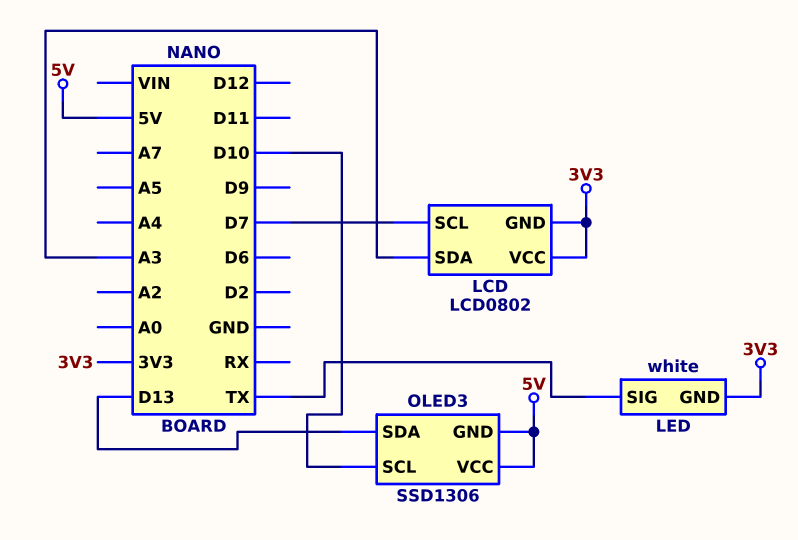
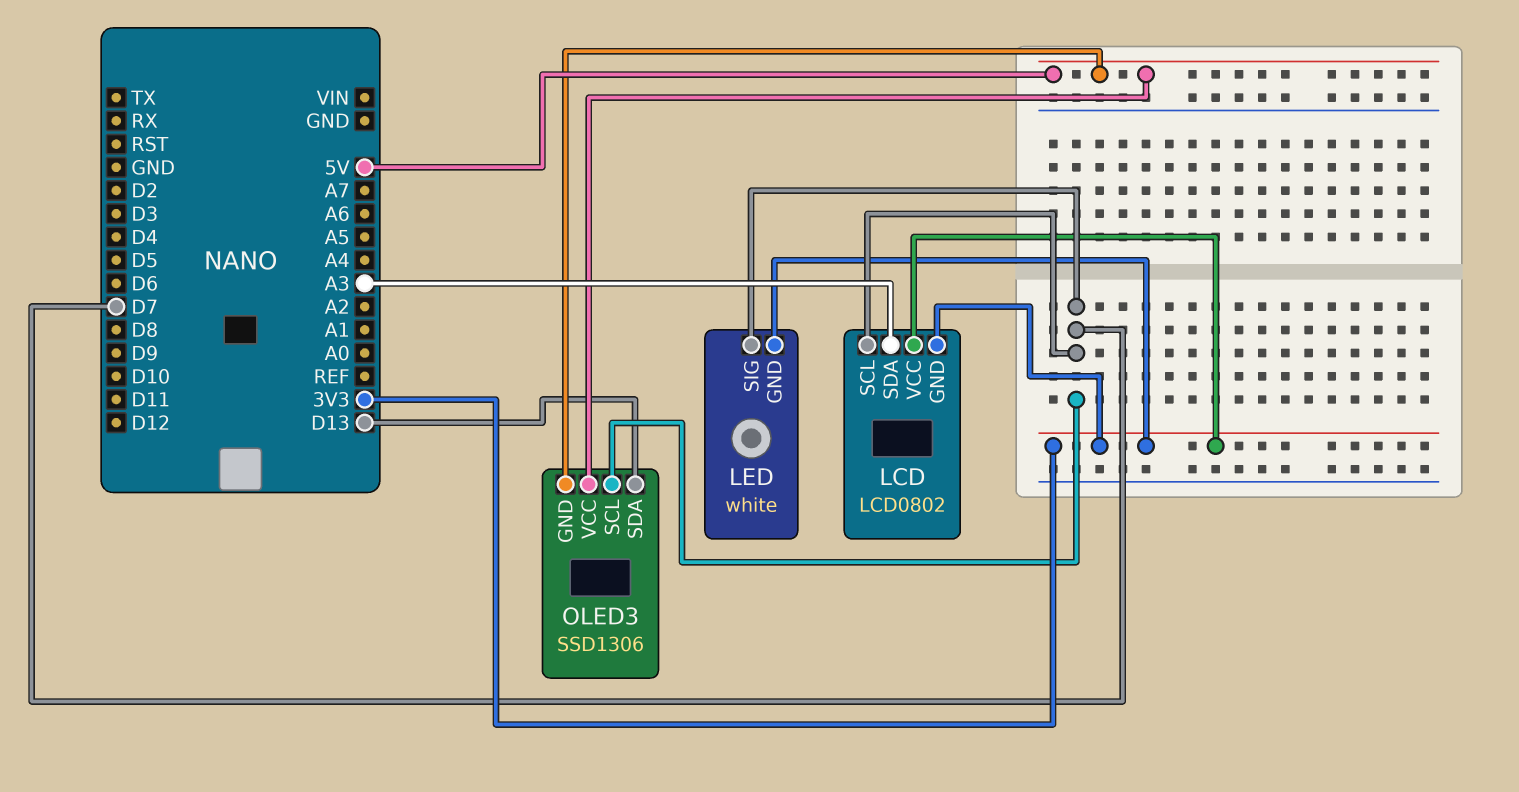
LED pin SIG: TX -> D7
OLED3 pin SCL: D10 -> D7

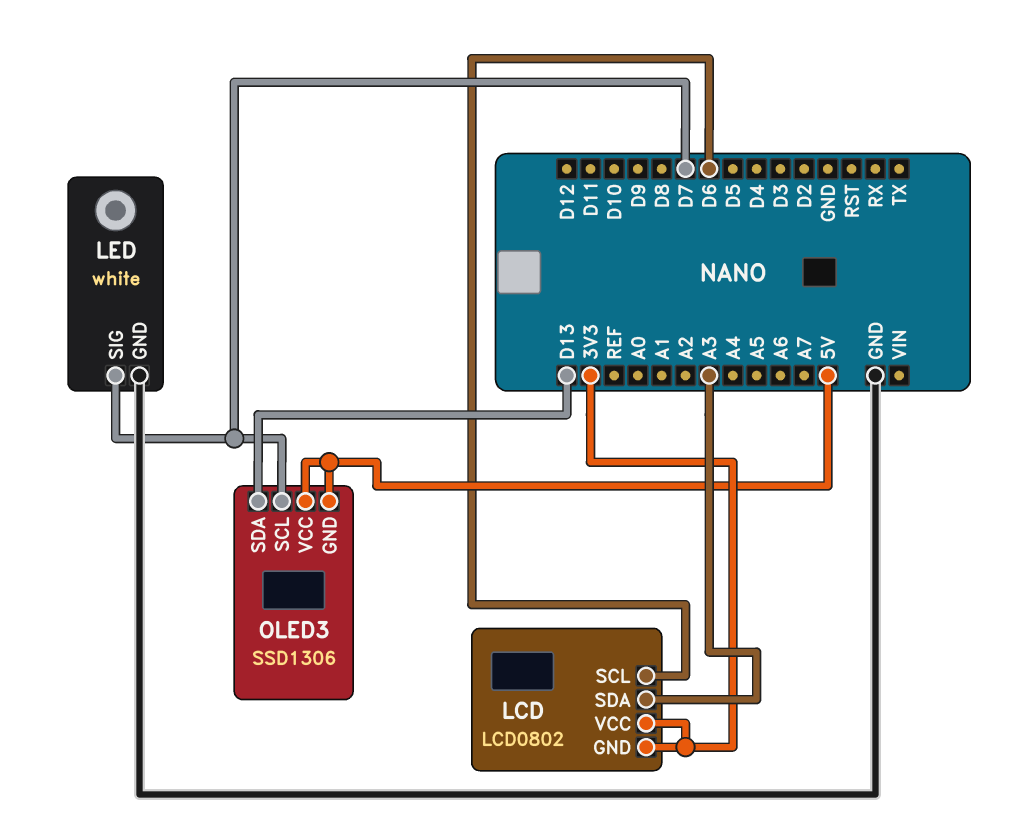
LCD pin SCL: D7 -> D6
LED pin GND: 3V3 -> GND

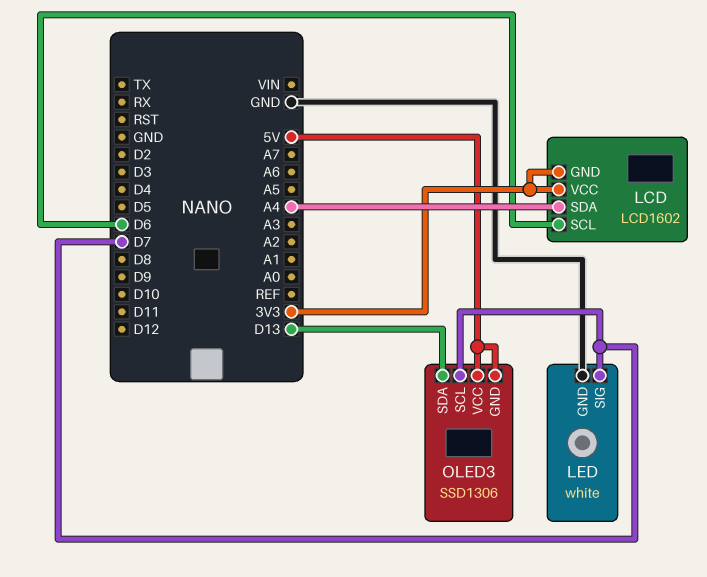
LCD: LCD0802 -> LCD1602
LCD pin SDA: A3 -> A4

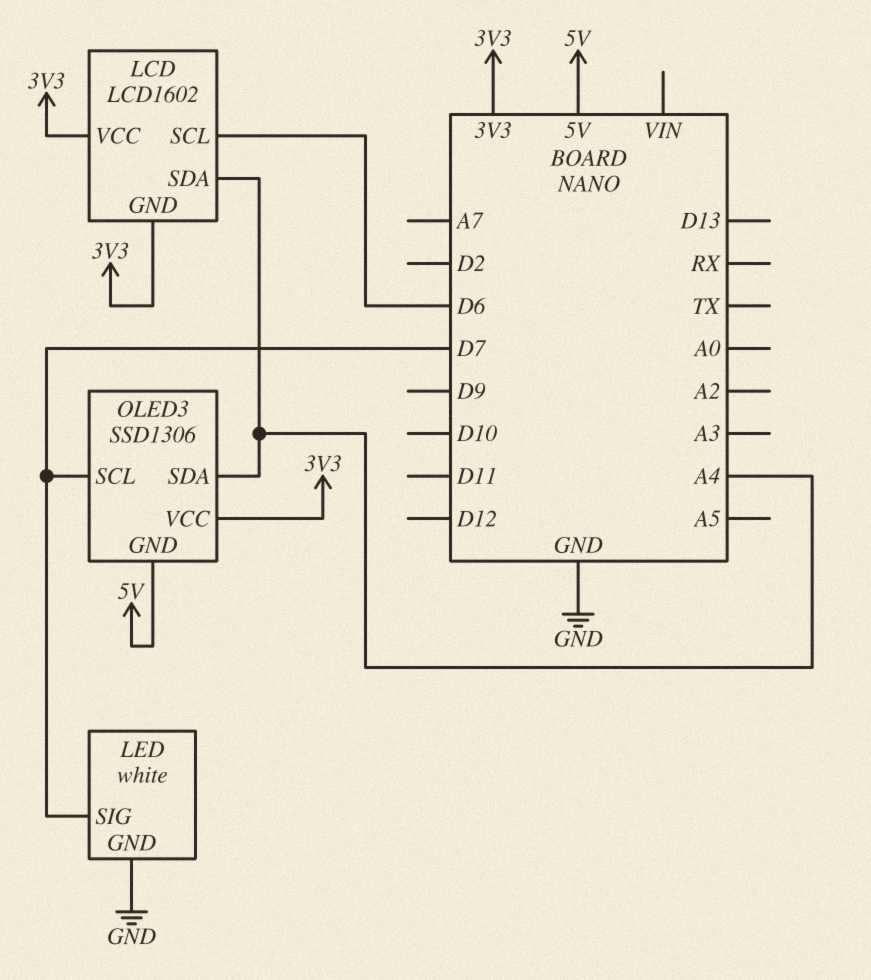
OLED3 pin SDA: D13 -> A4
OLED3 pin VCC: 5V -> 3V3

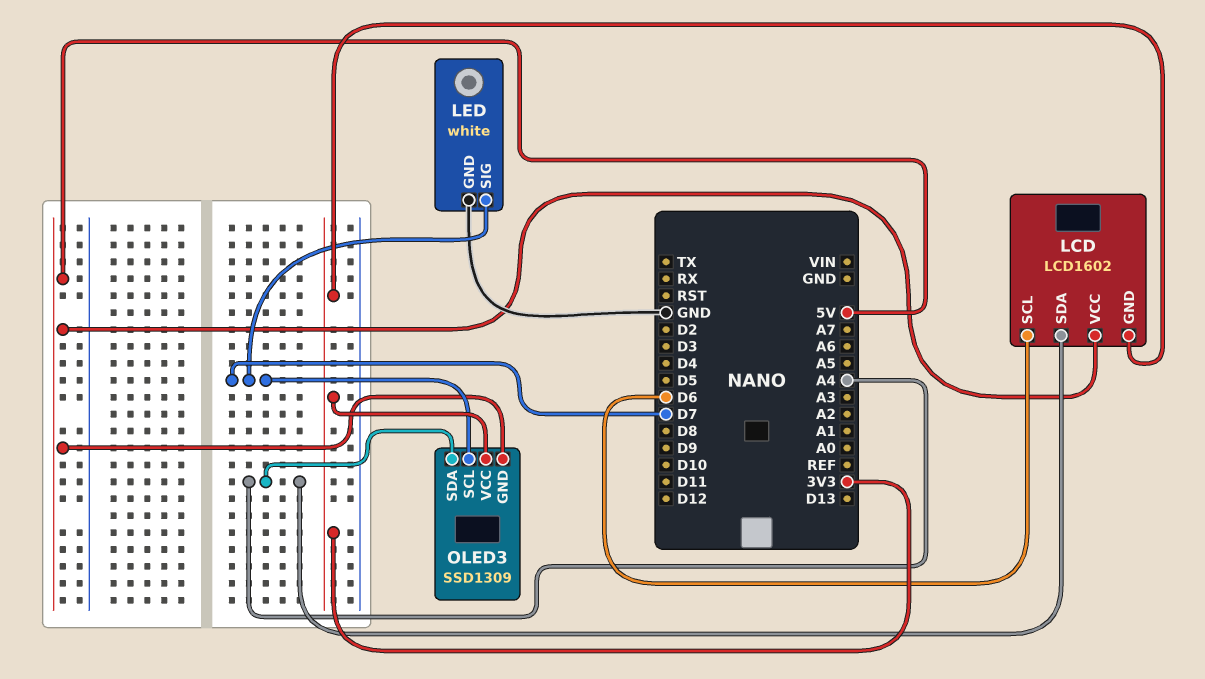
LCD pin VCC: 3V3 -> 5V
OLED3: SSD1306 -> SSD1309

